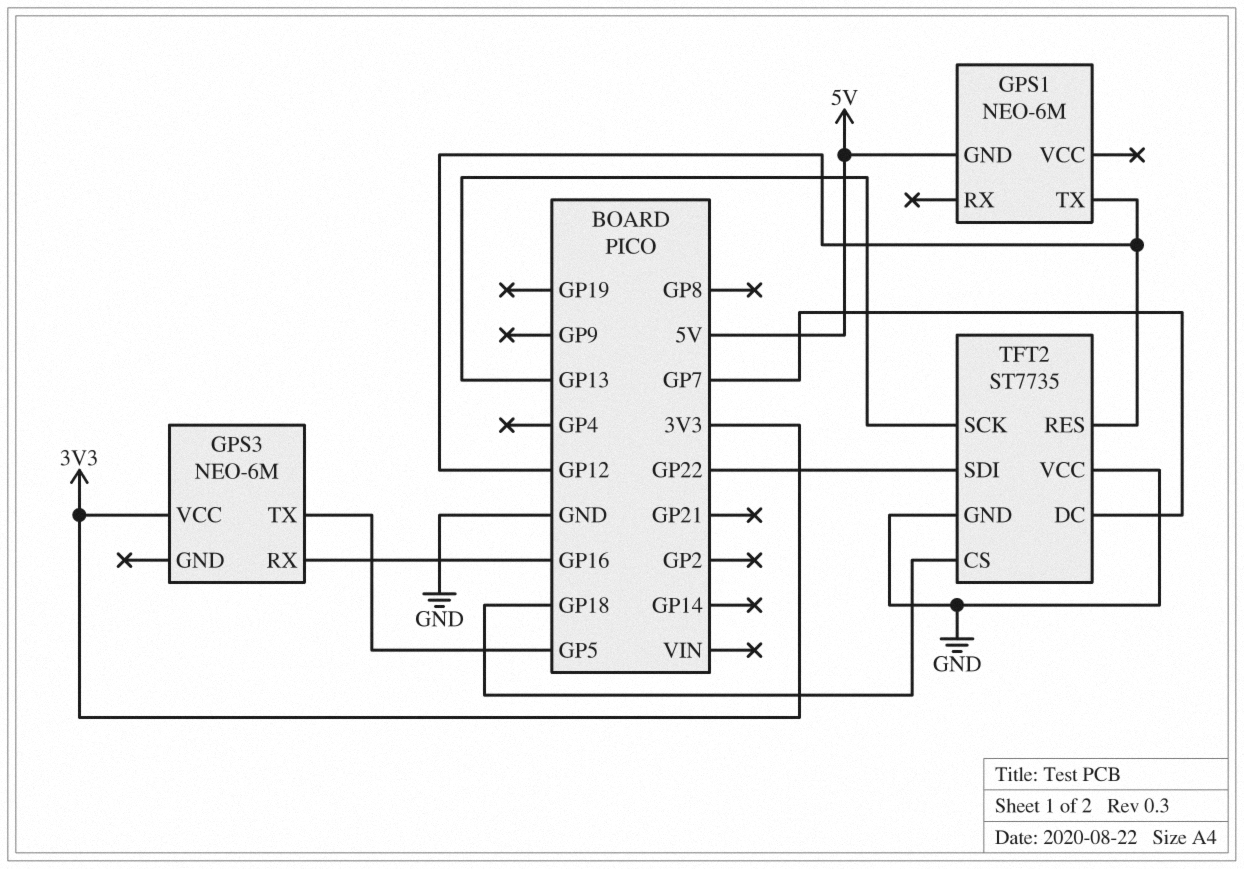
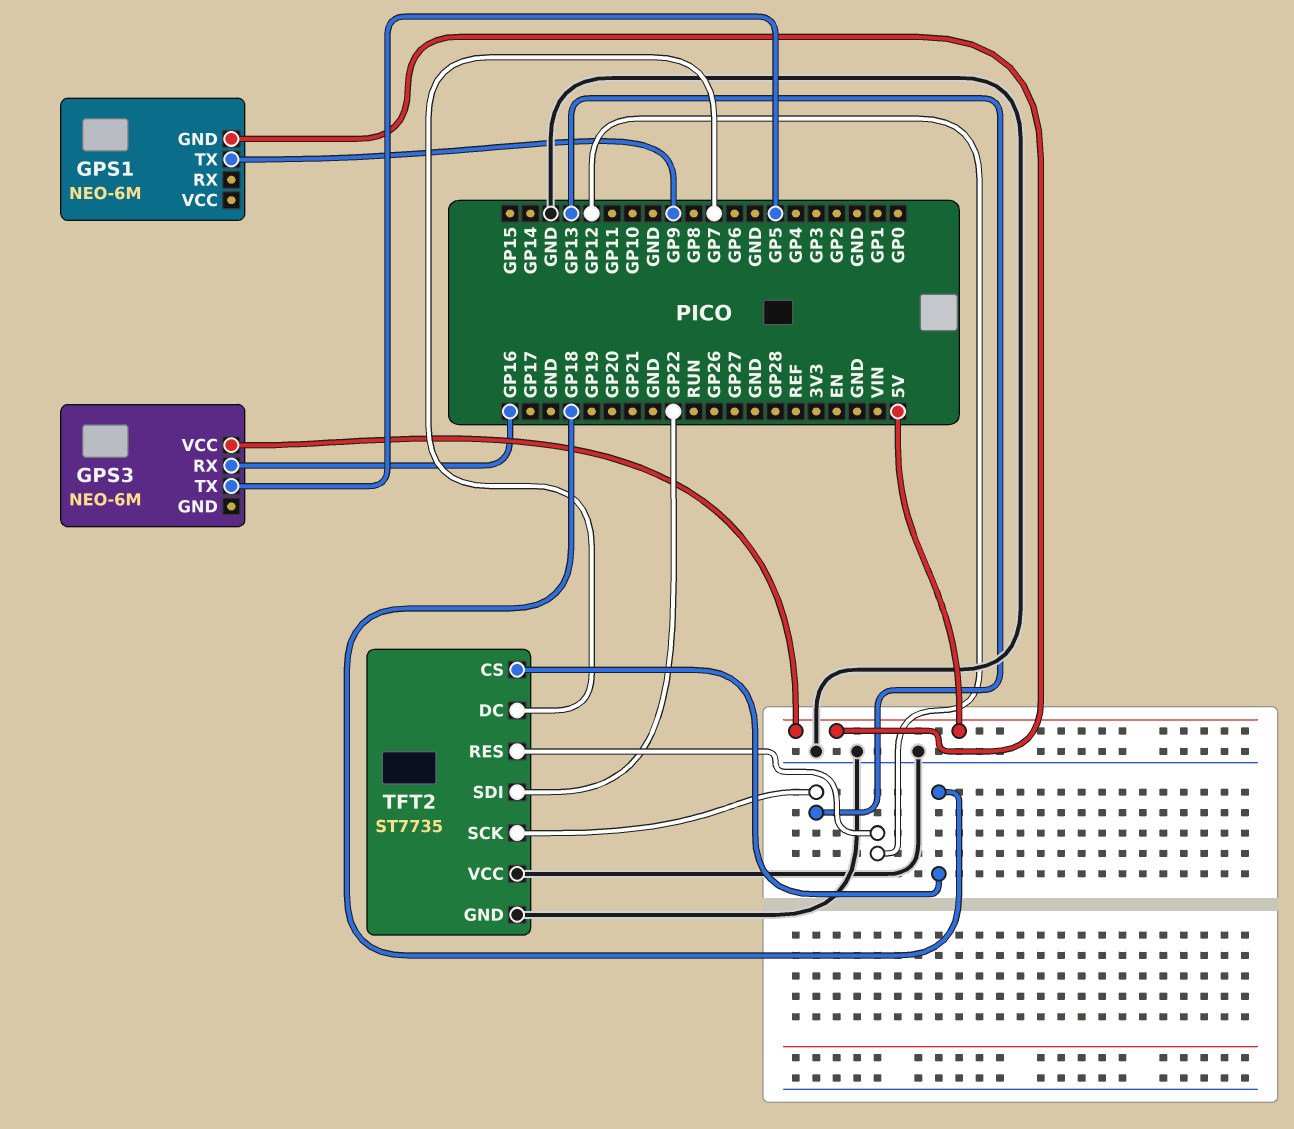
GPS1 pin TX: GP12 -> GP9
GPS3 pin VCC: 3V3 -> 5V

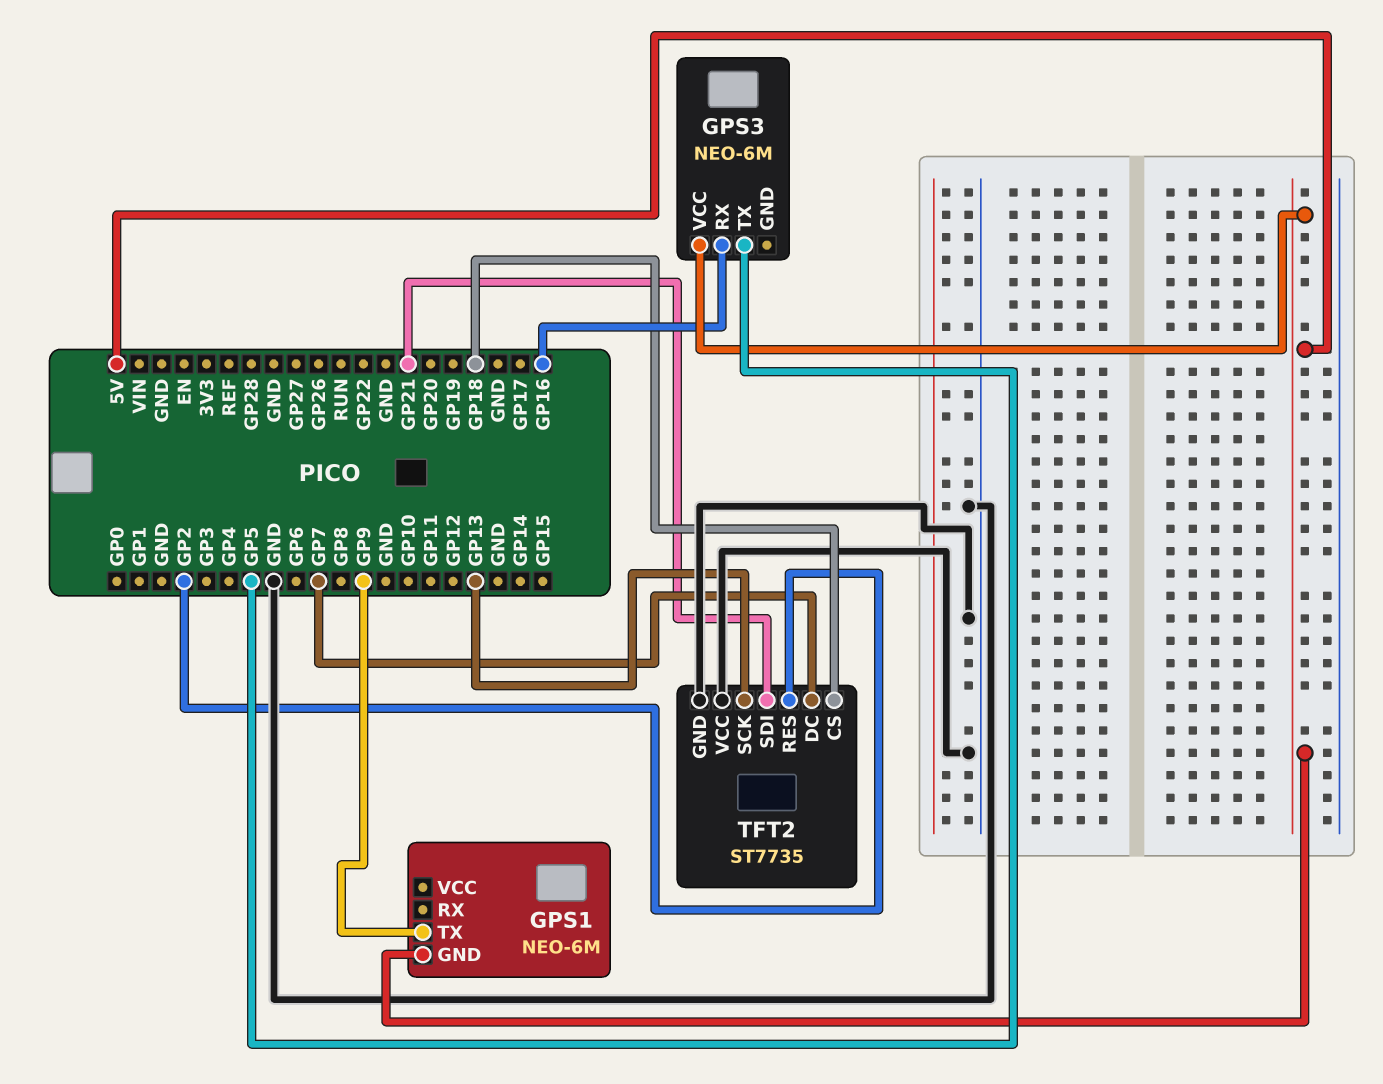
TFT2 pin RES: GP12 -> GP2
TFT2 pin SDI: GP22 -> GP21

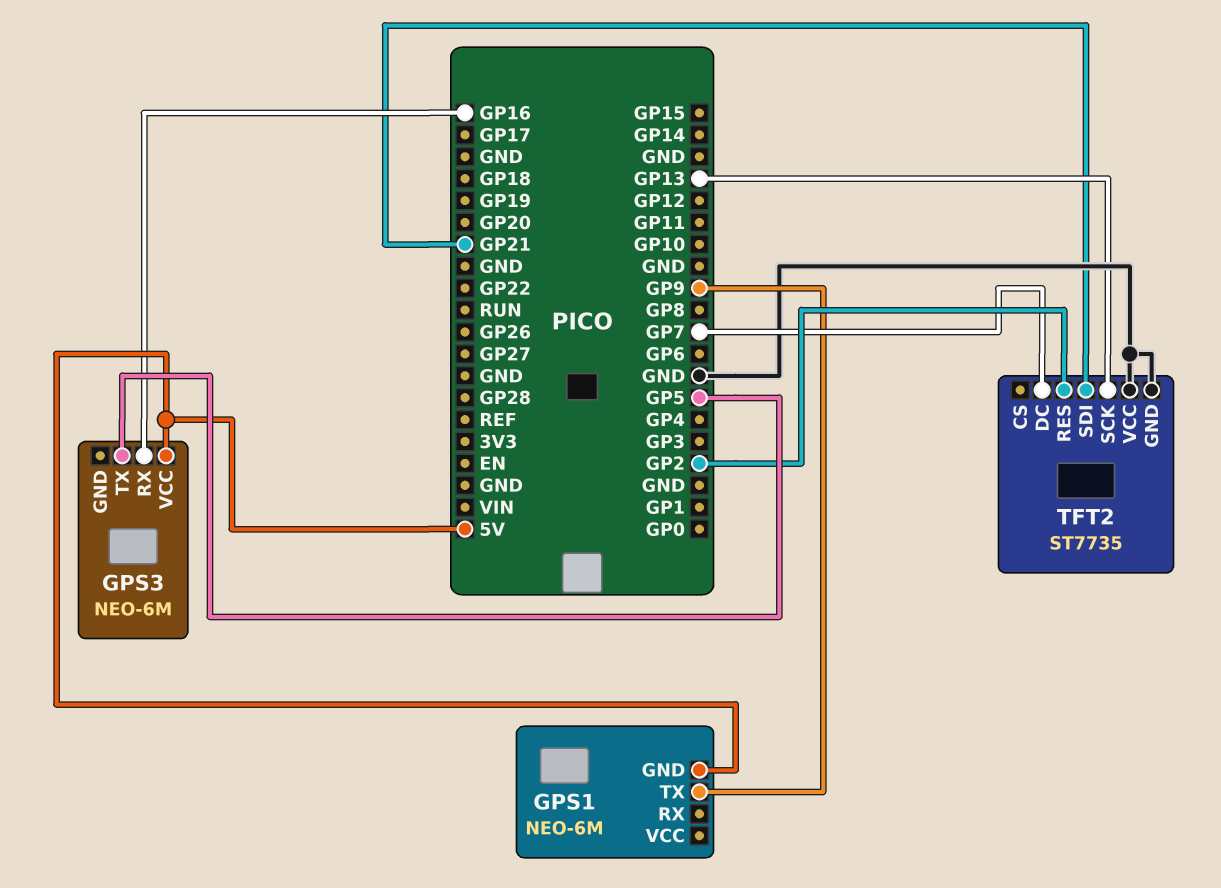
TFT2 pin CS: GP18 -> none

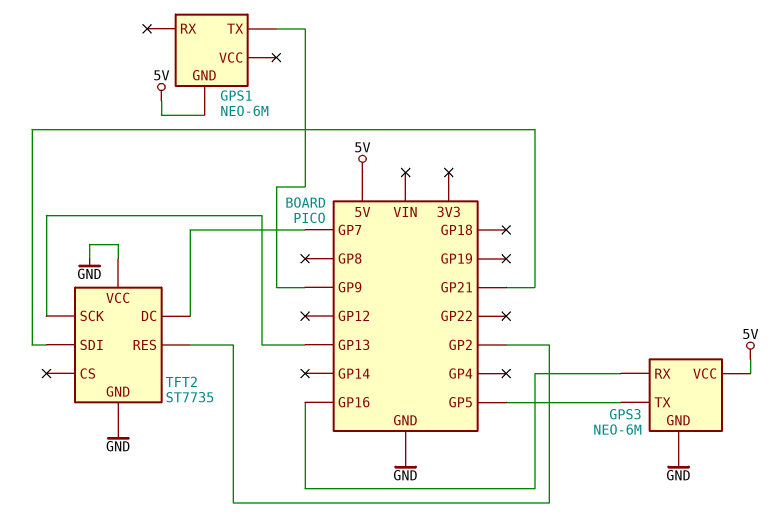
GPS3 pin GND: none -> GND

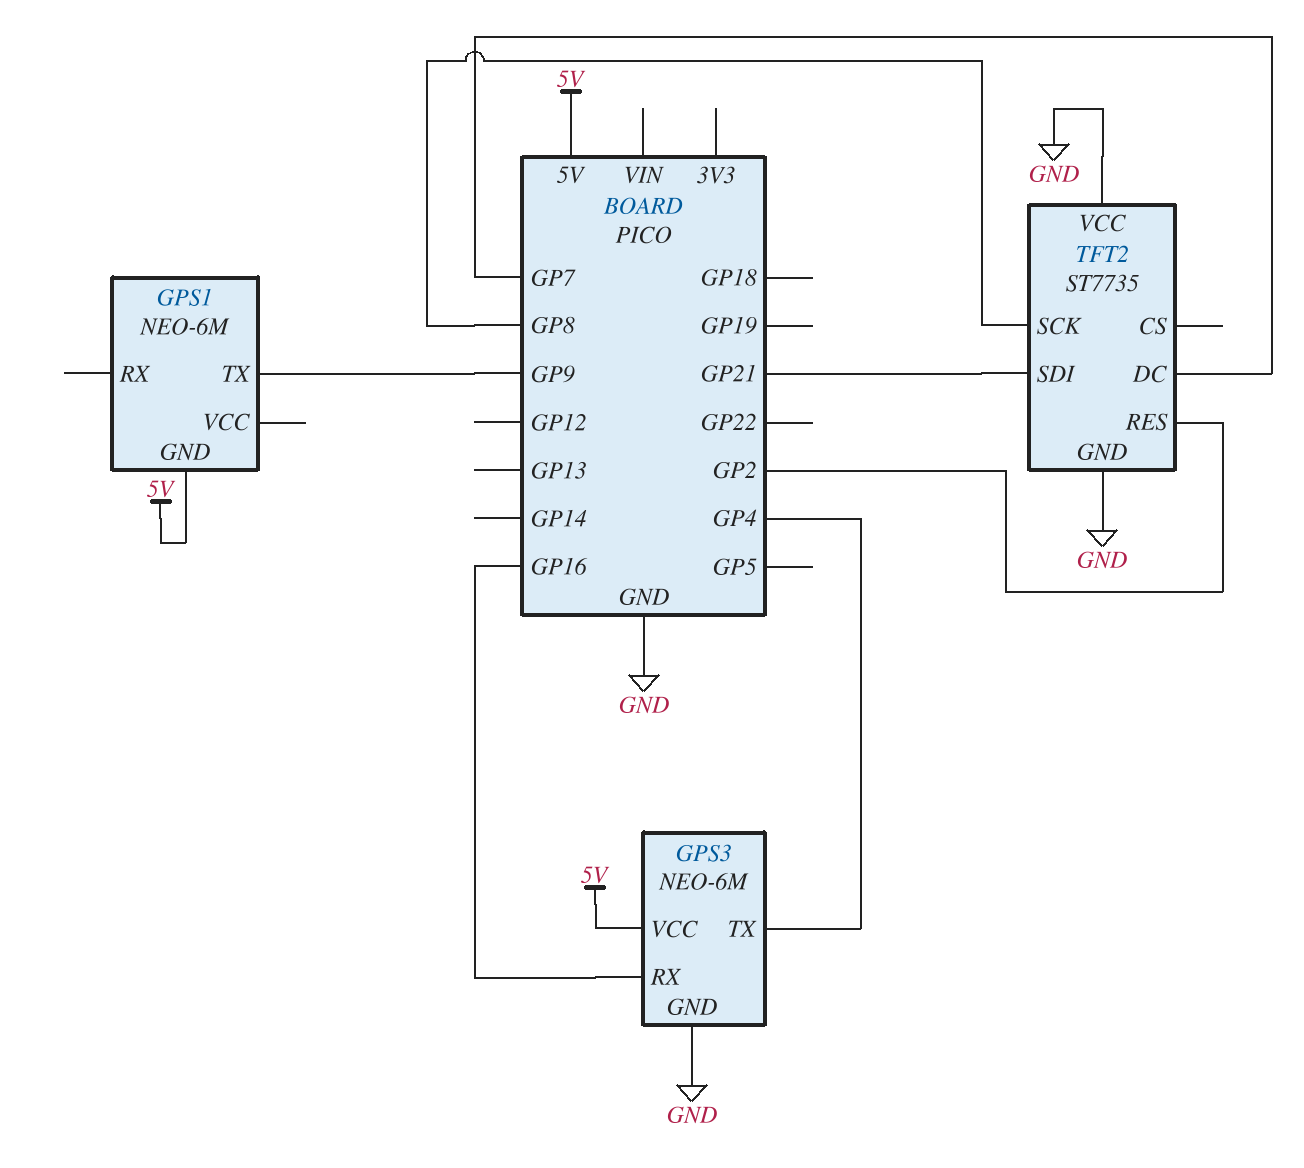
GPS3 pin TX: GP5 -> GP4
TFT2 pin SCK: GP13 -> GP8

